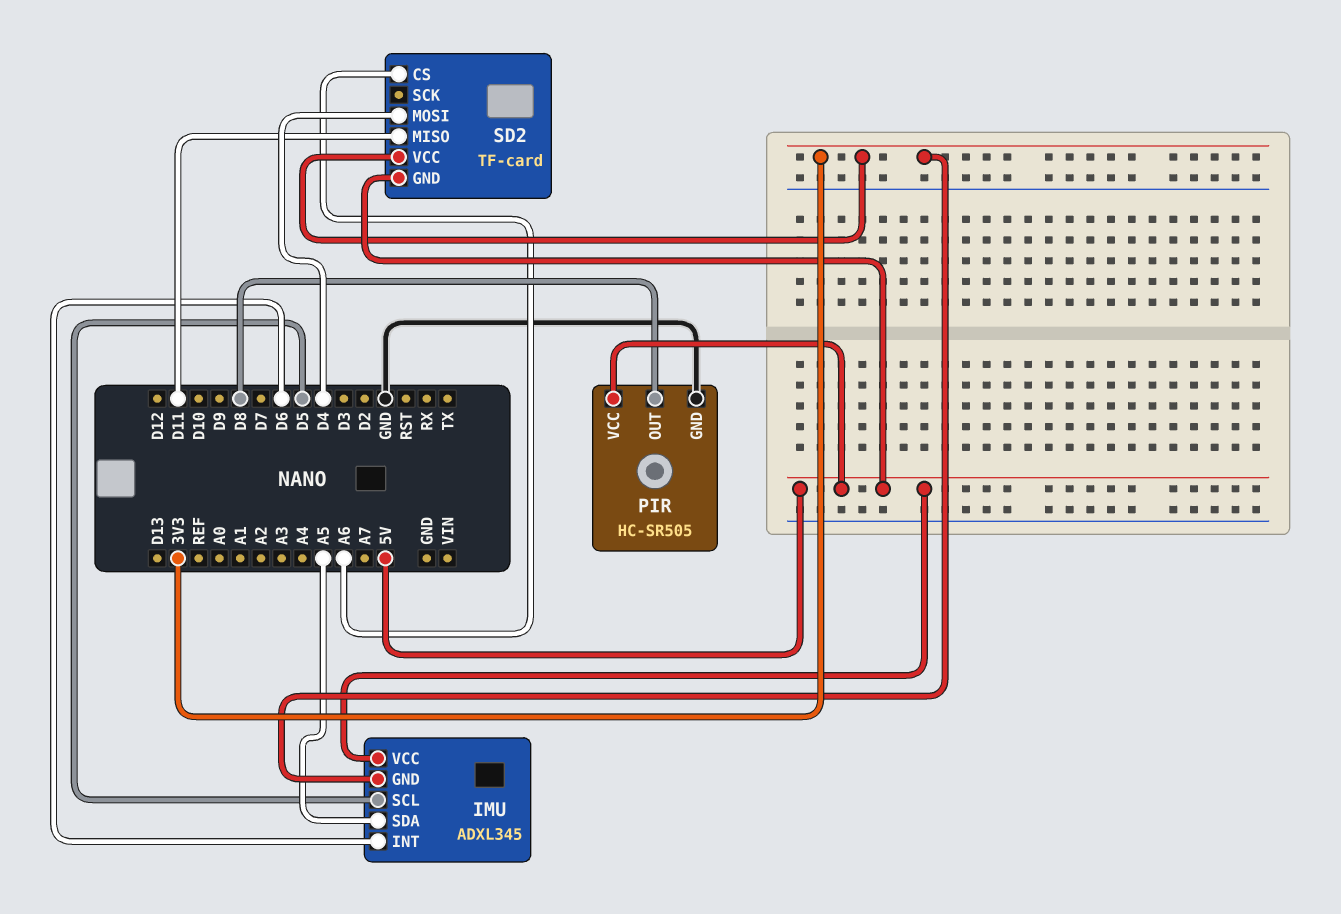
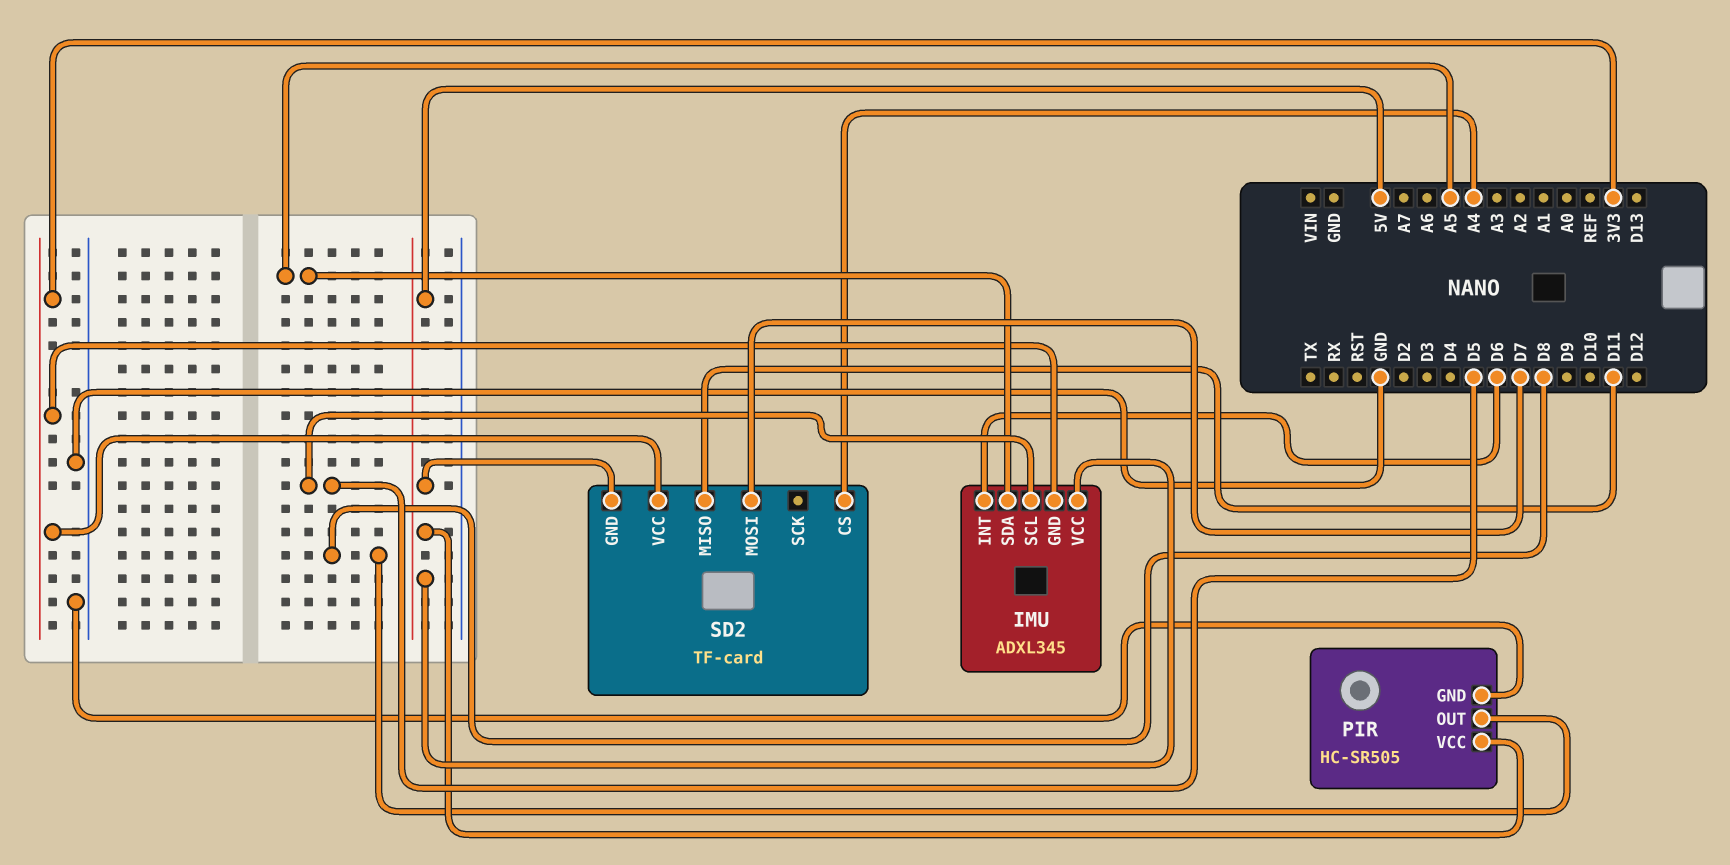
SD2 pin CS: A6 -> A4
SD2 pin MOSI: D4 -> D7

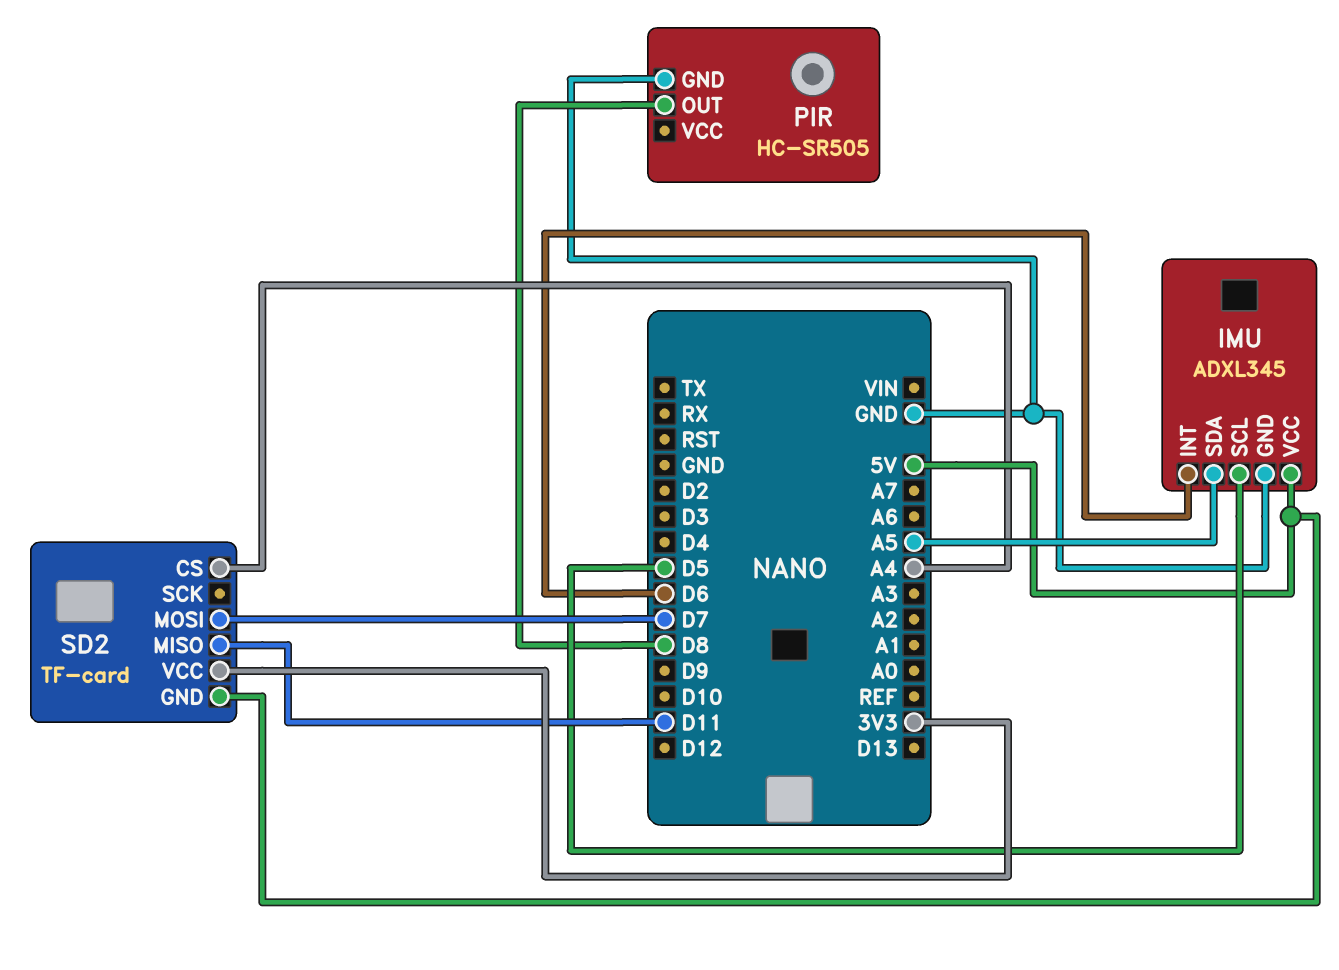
IMU pin GND: 3V3 -> GND
PIR pin VCC: 5V -> none

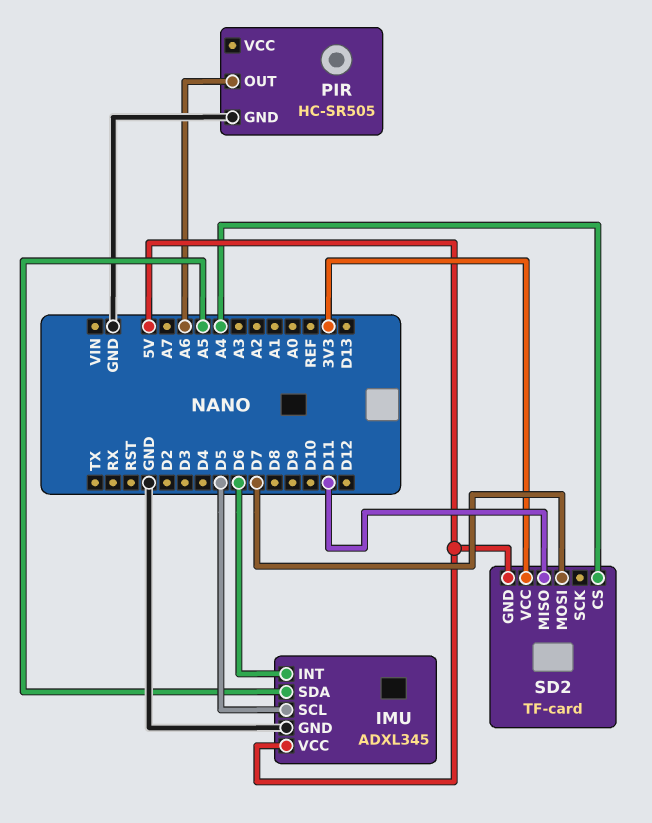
PIR pin OUT: D8 -> A6

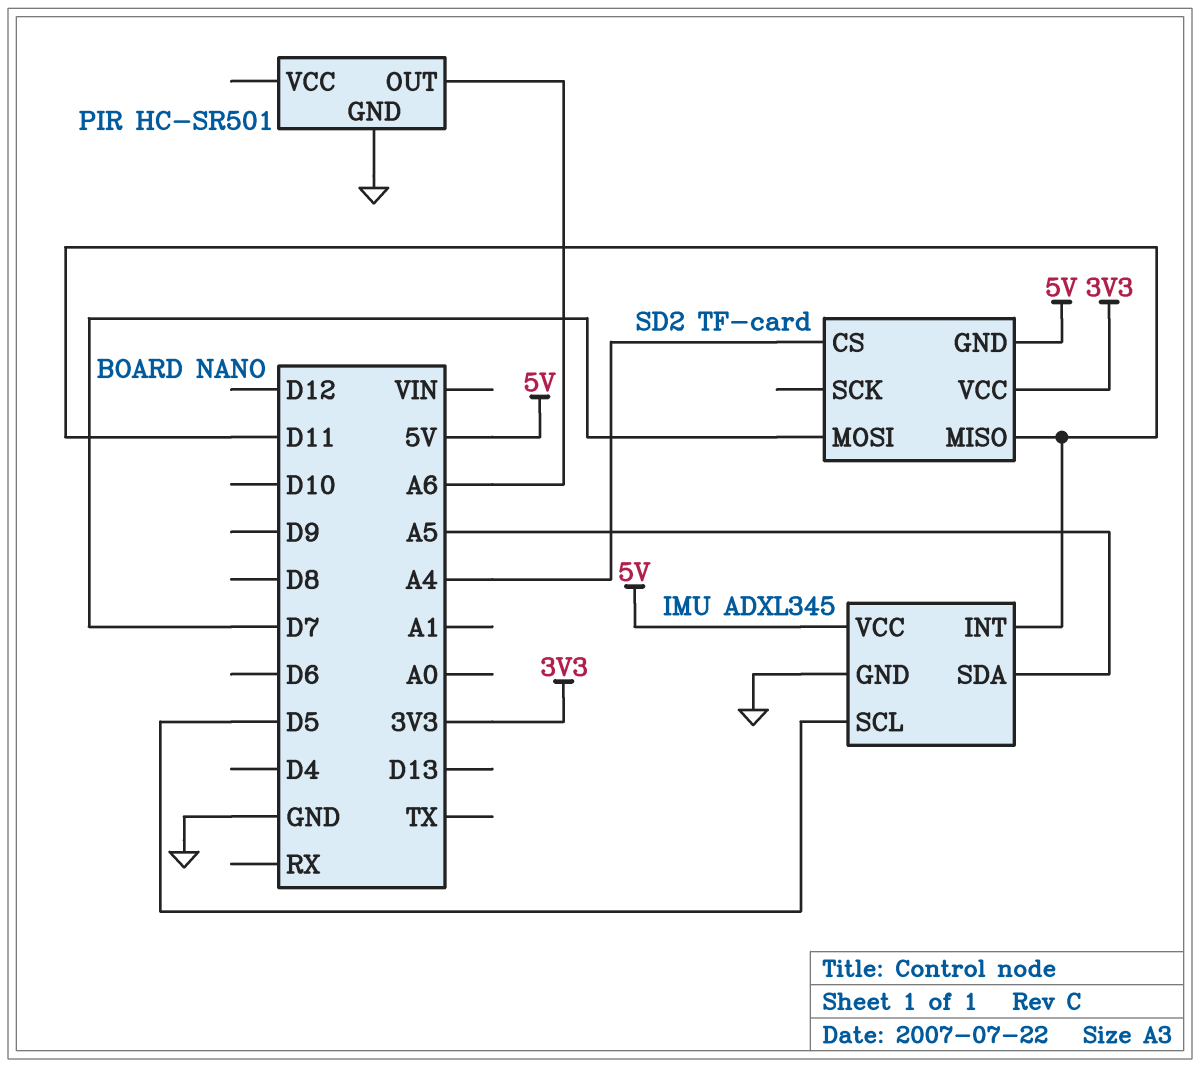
IMU pin INT: D6 -> D11
PIR: HC-SR505 -> HC-SR501

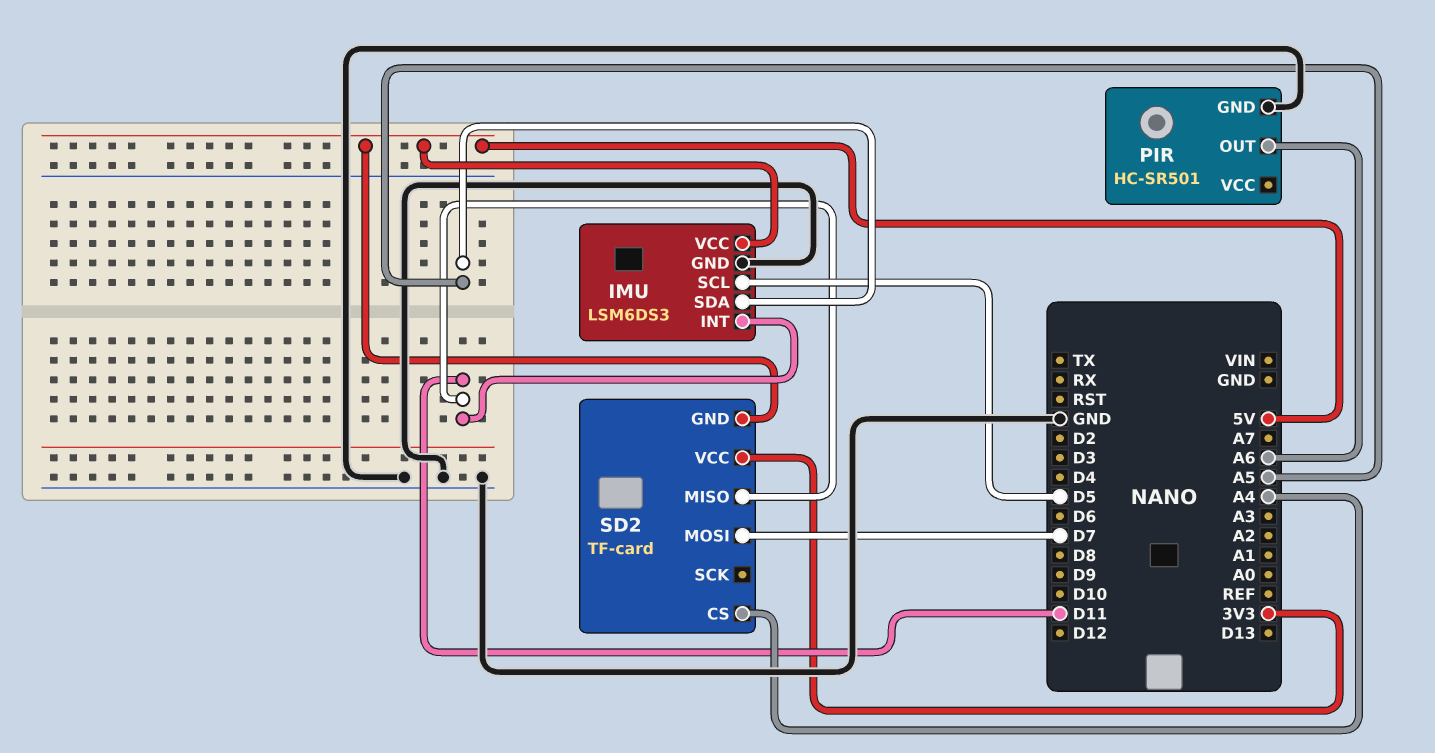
IMU: ADXL345 -> LSM6DS3

